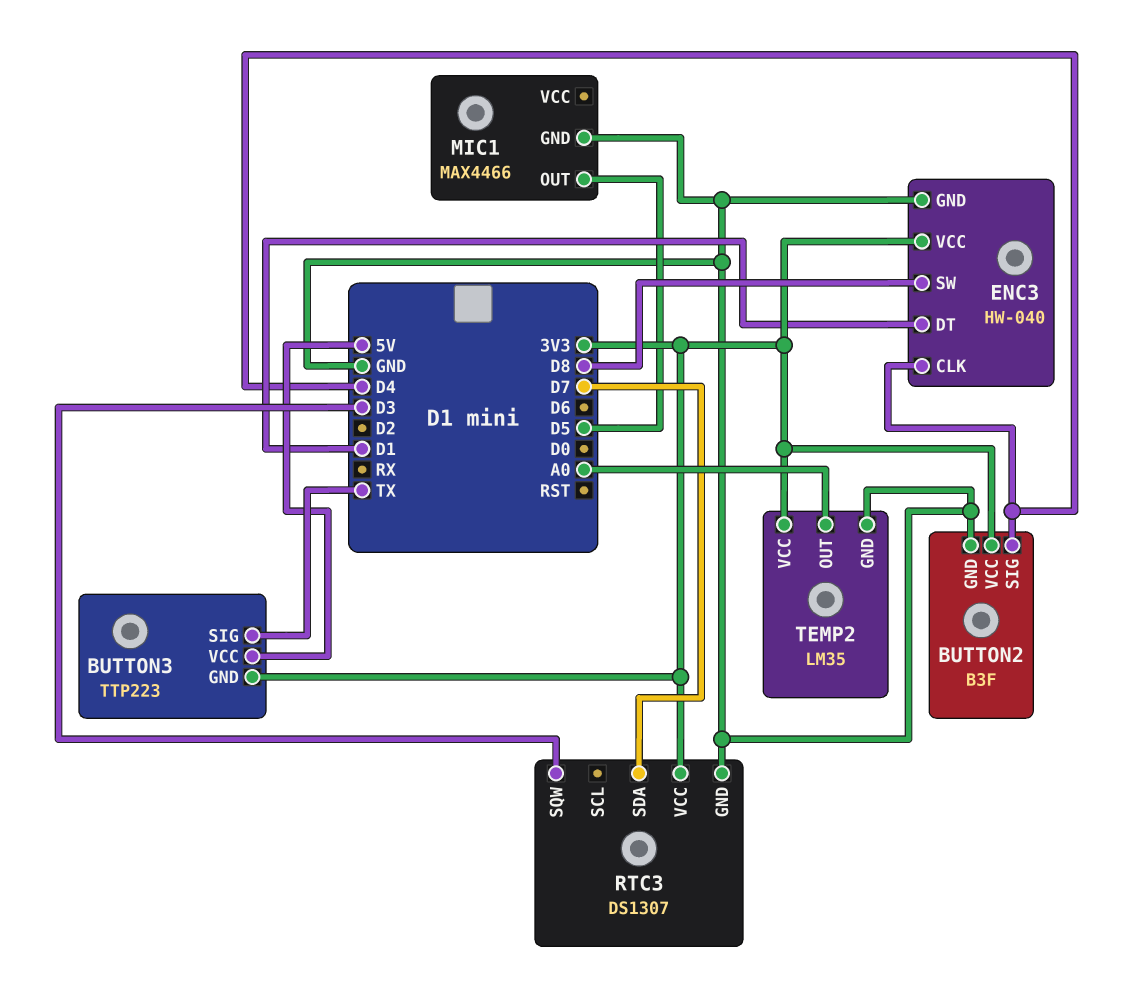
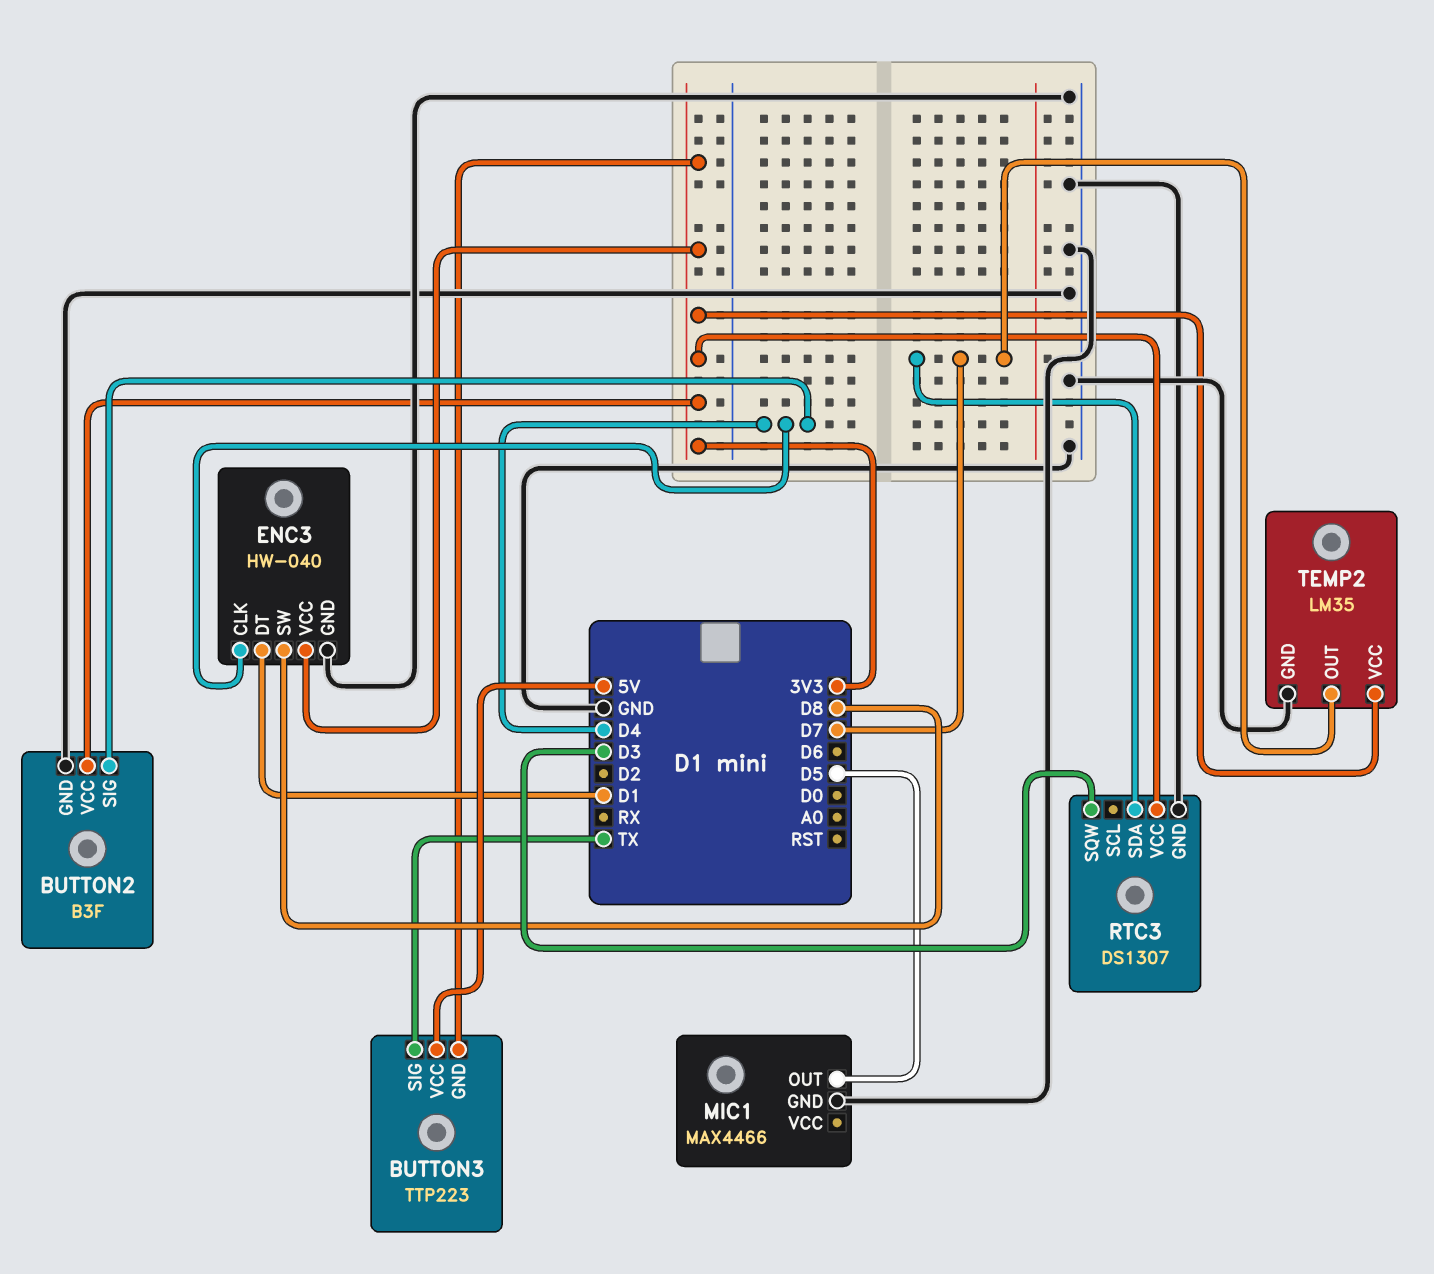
TEMP2 pin OUT: A0 -> D7

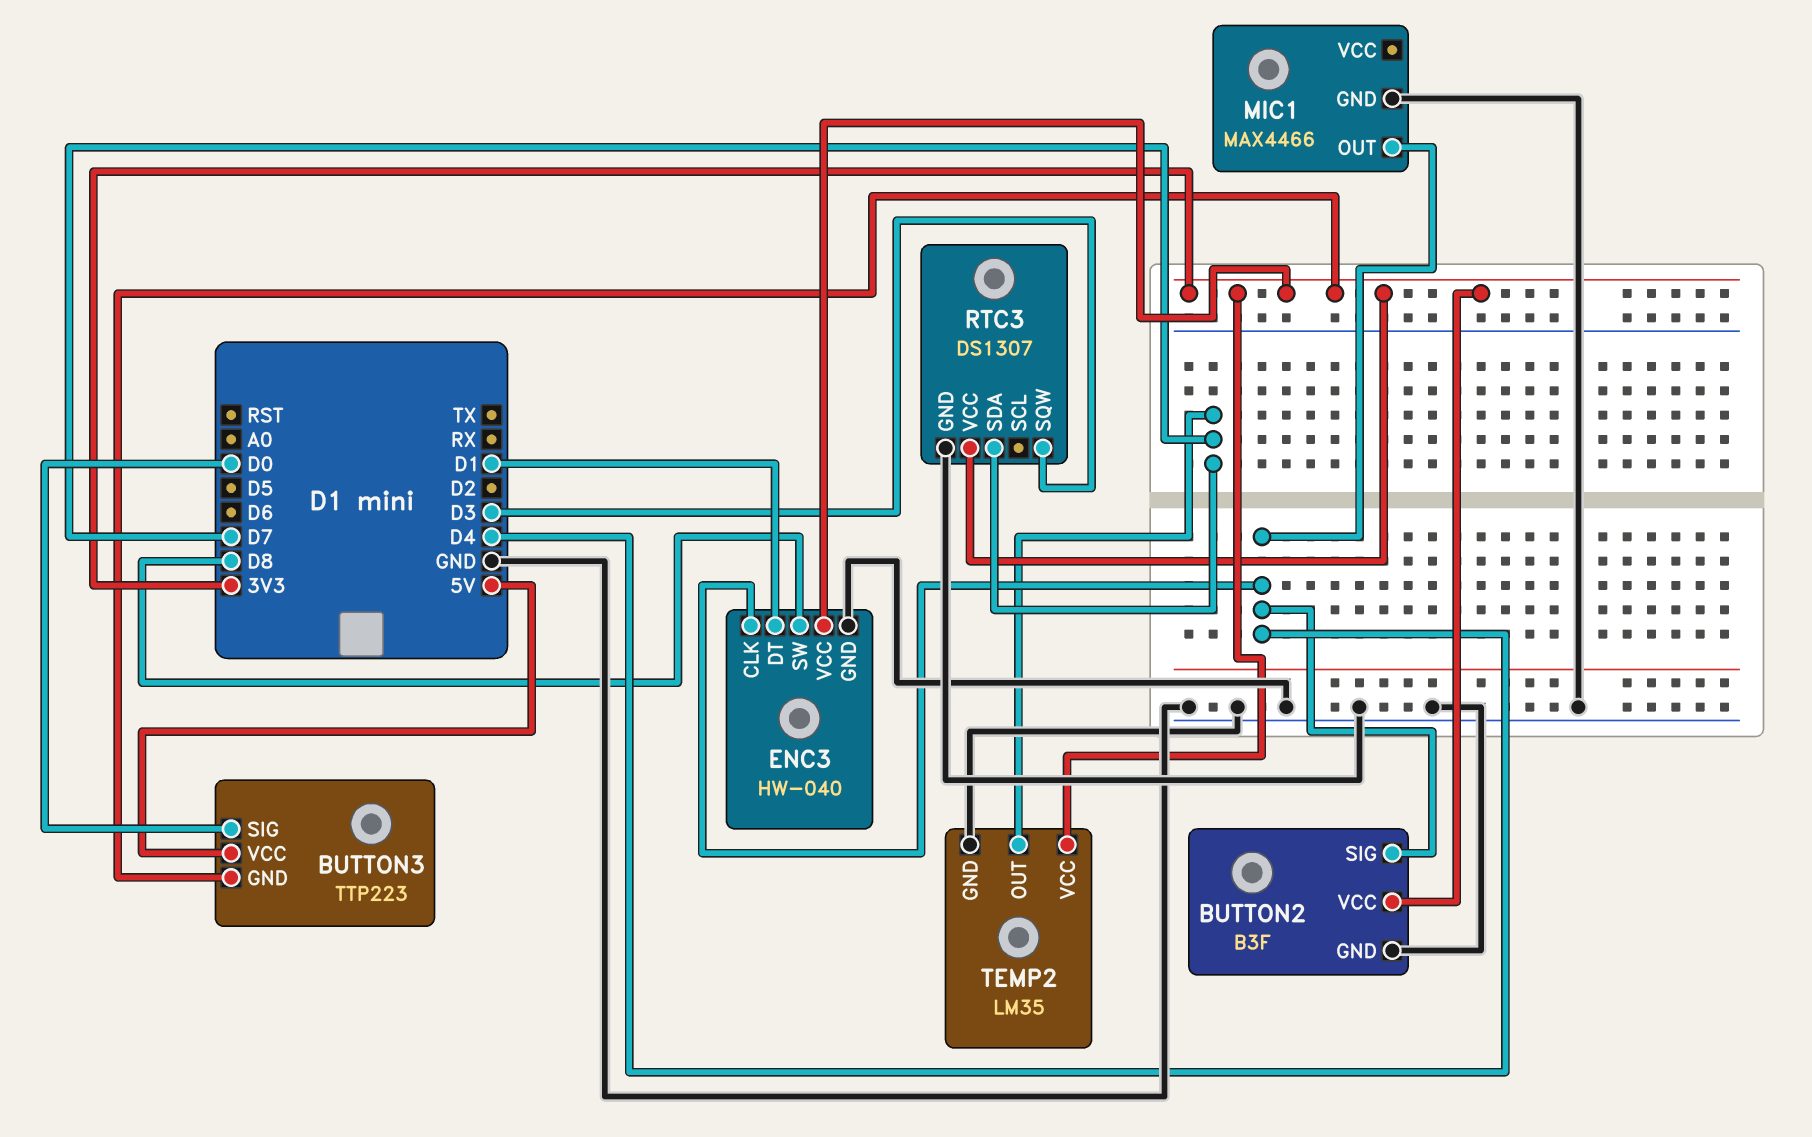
BUTTON3 pin SIG: TX -> D0
MIC1 pin OUT: D5 -> D4

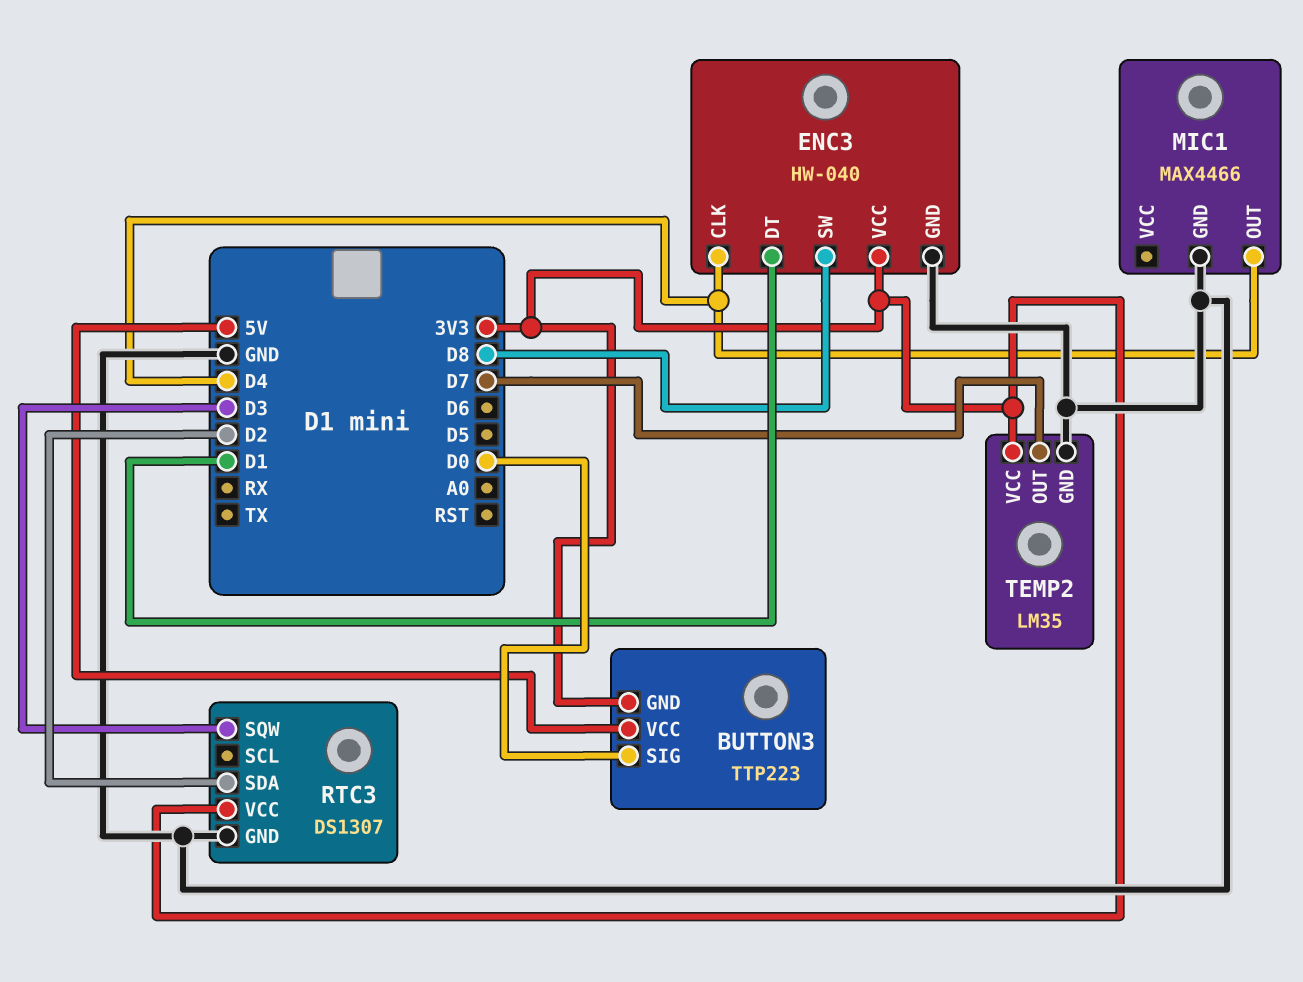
BUTTON2: B3F -> none
BUTTON2 pin GND: GND -> none
BUTTON2 pin SIG: D4 -> none
BUTTON2 pin VCC: 3V3 -> none
RTC3 pin SDA: D7 -> D2

